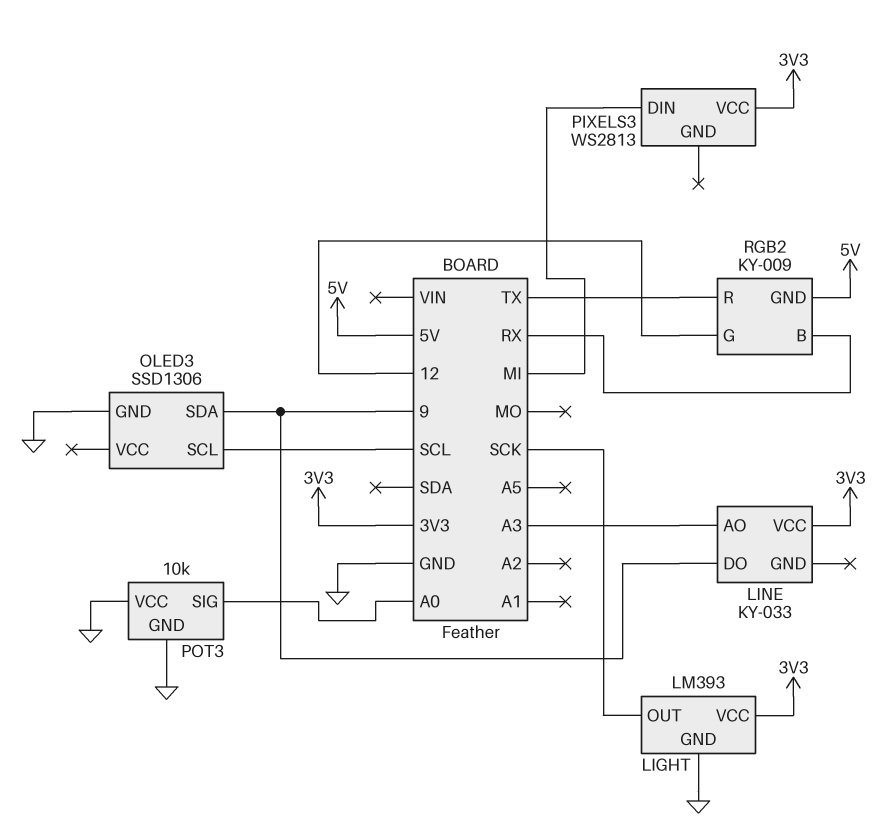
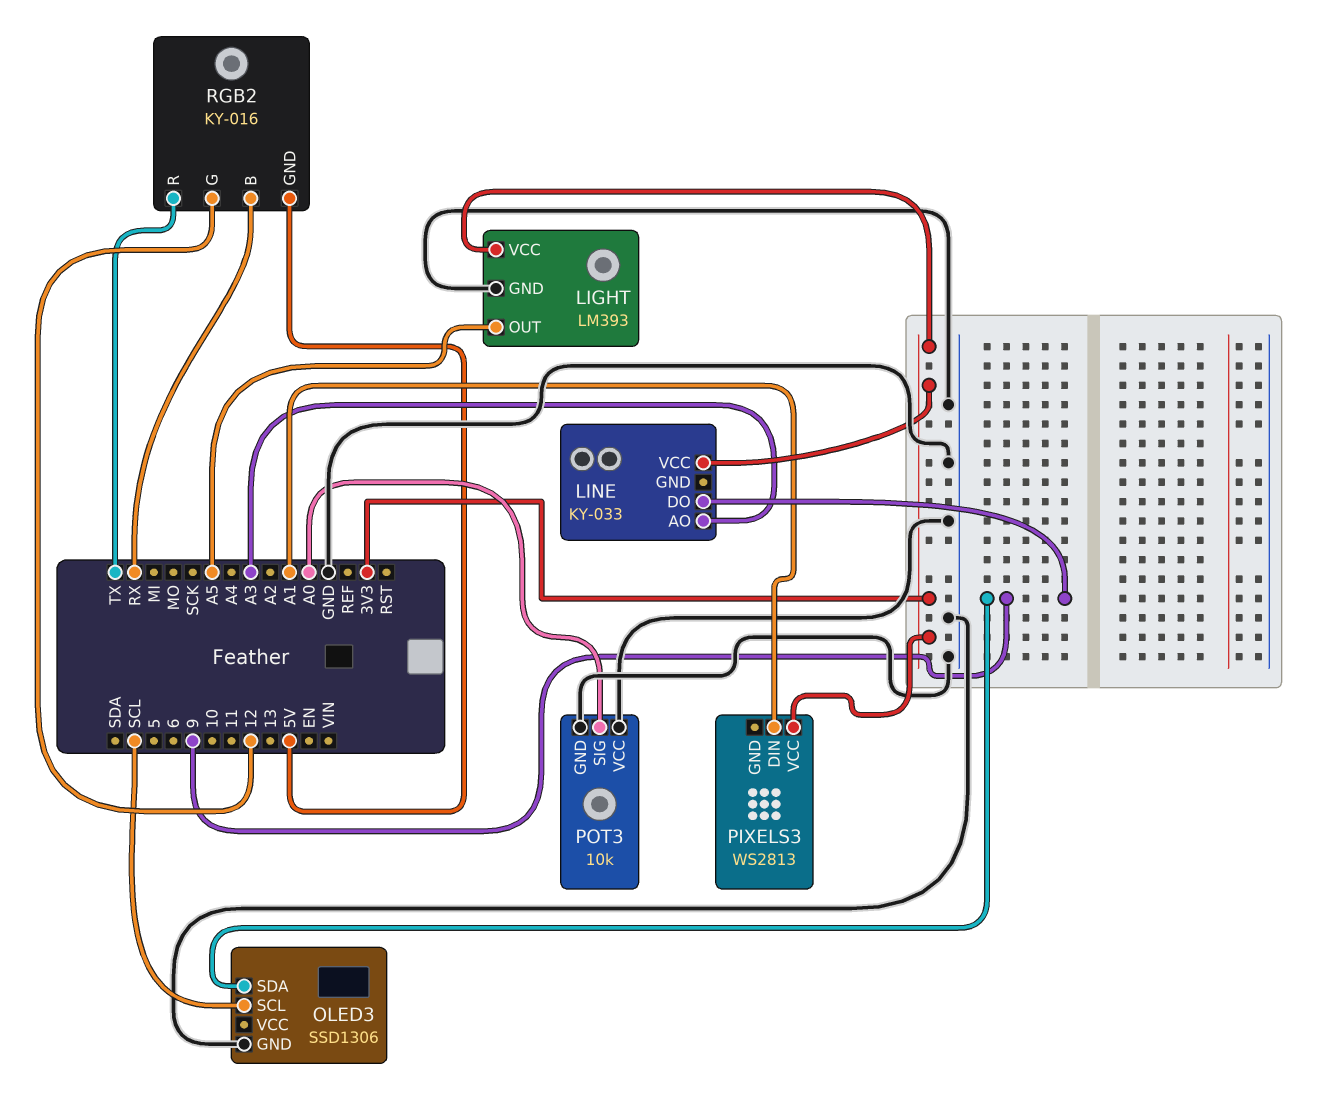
LIGHT pin OUT: SCK -> A5
PIXELS3 pin DIN: MI -> A1
RGB2: KY-009 -> KY-016

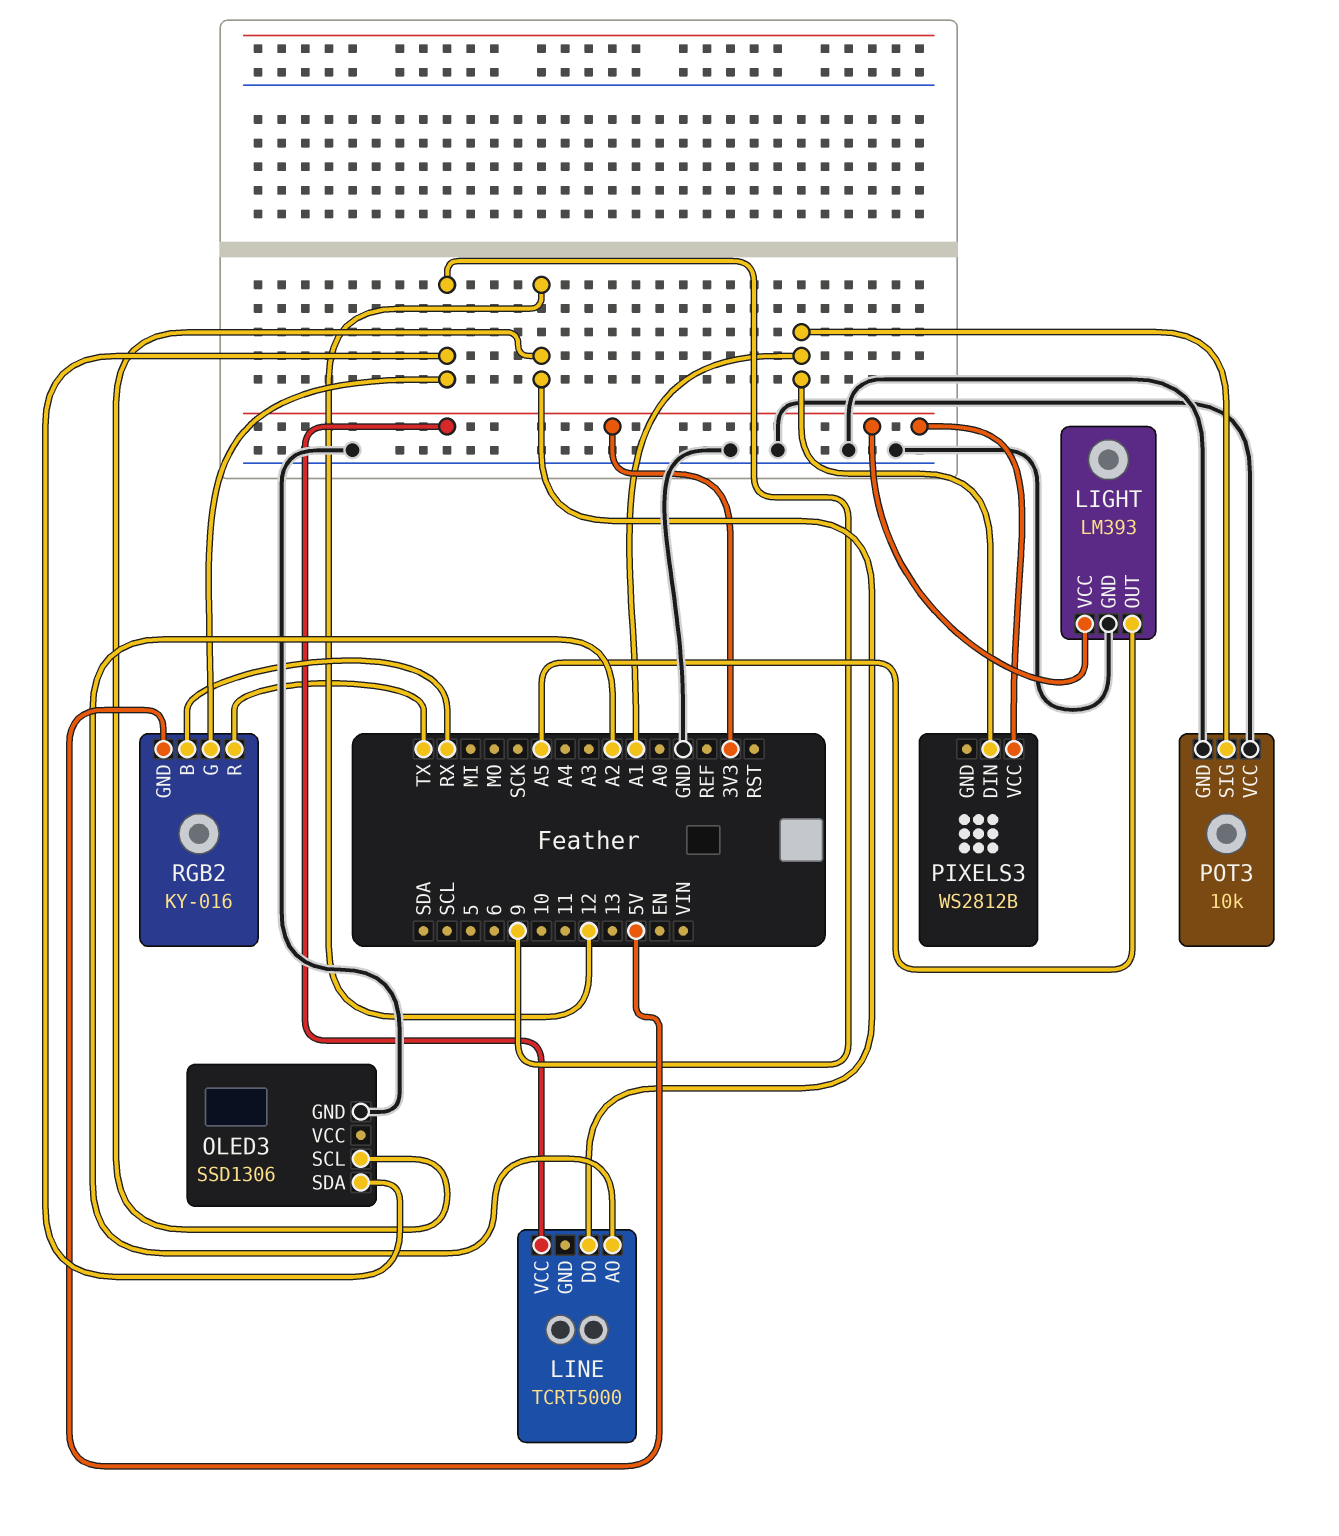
LINE: KY-033 -> TCRT5000
LINE pin AO: A3 -> A2
LINE pin DO: 9 -> 12
OLED3 pin SCL: SCL -> 12
PIXELS3: WS2813 -> WS2812B
POT3 pin SIG: A0 -> A1
RGB2 pin G: 12 -> 9

